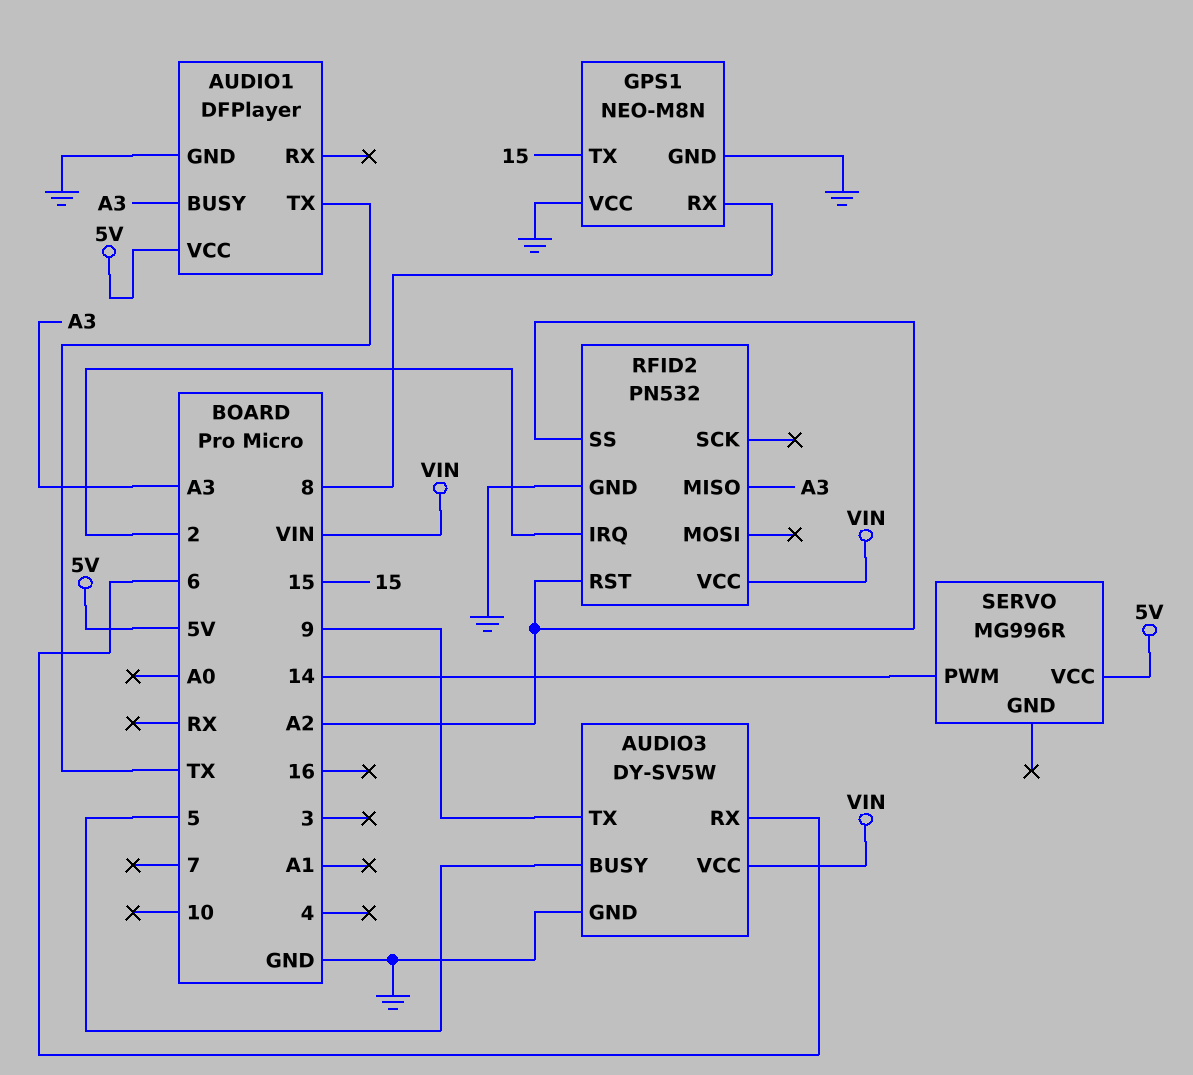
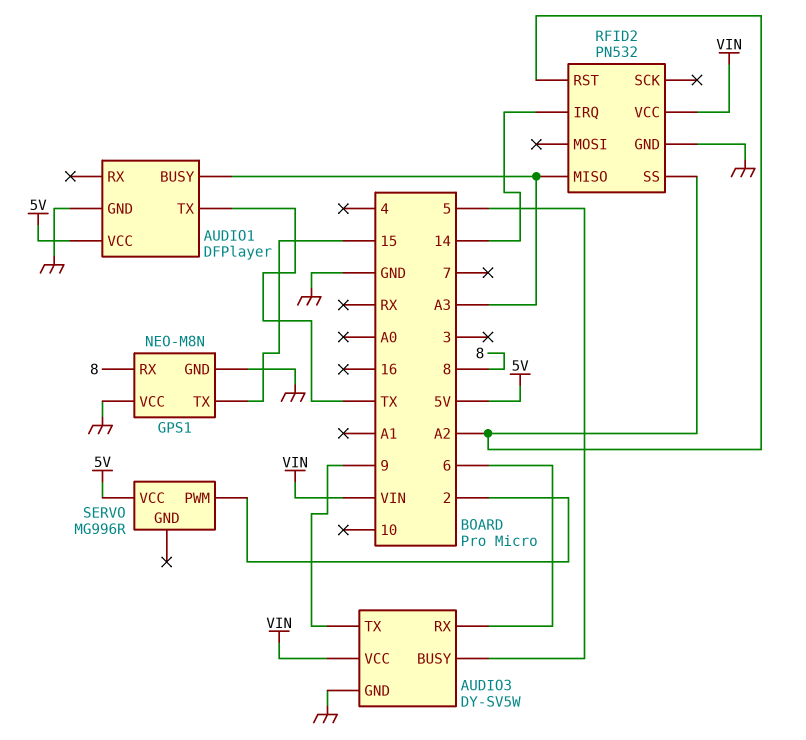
RFID2 pin IRQ: 2 -> 14
SERVO pin PWM: 14 -> 2

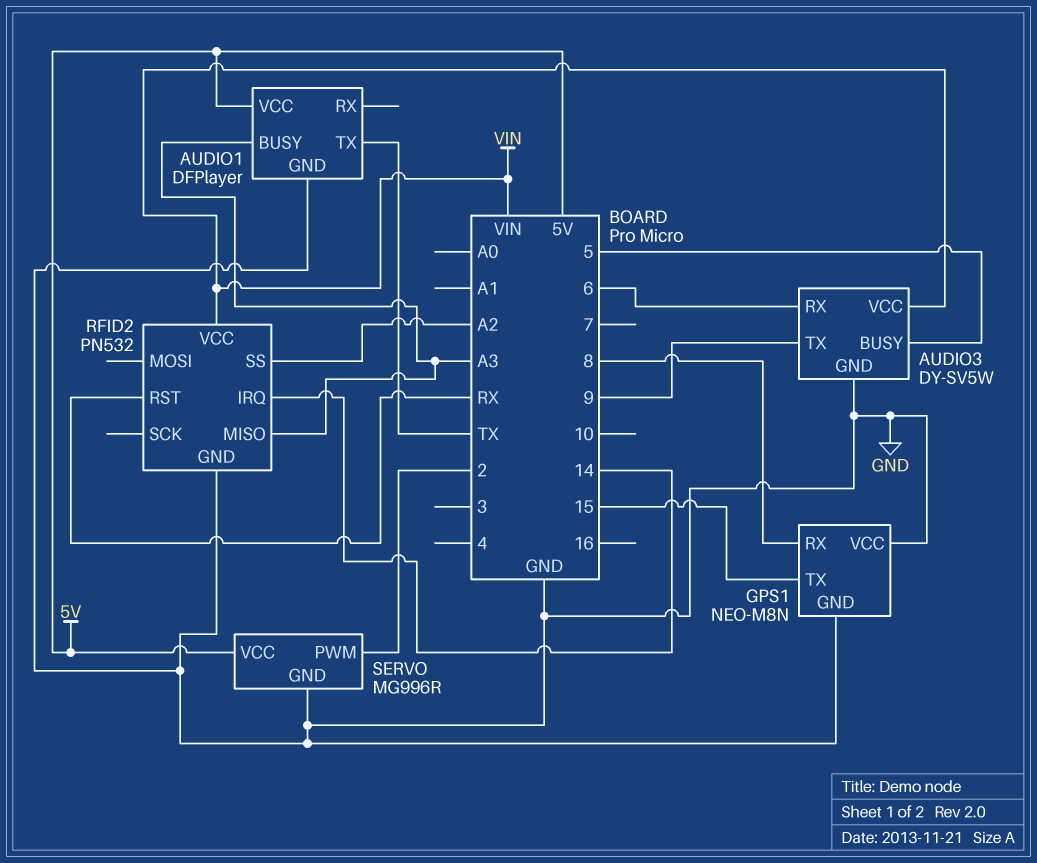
RFID2 pin RST: A2 -> RX
SERVO pin GND: none -> GND

